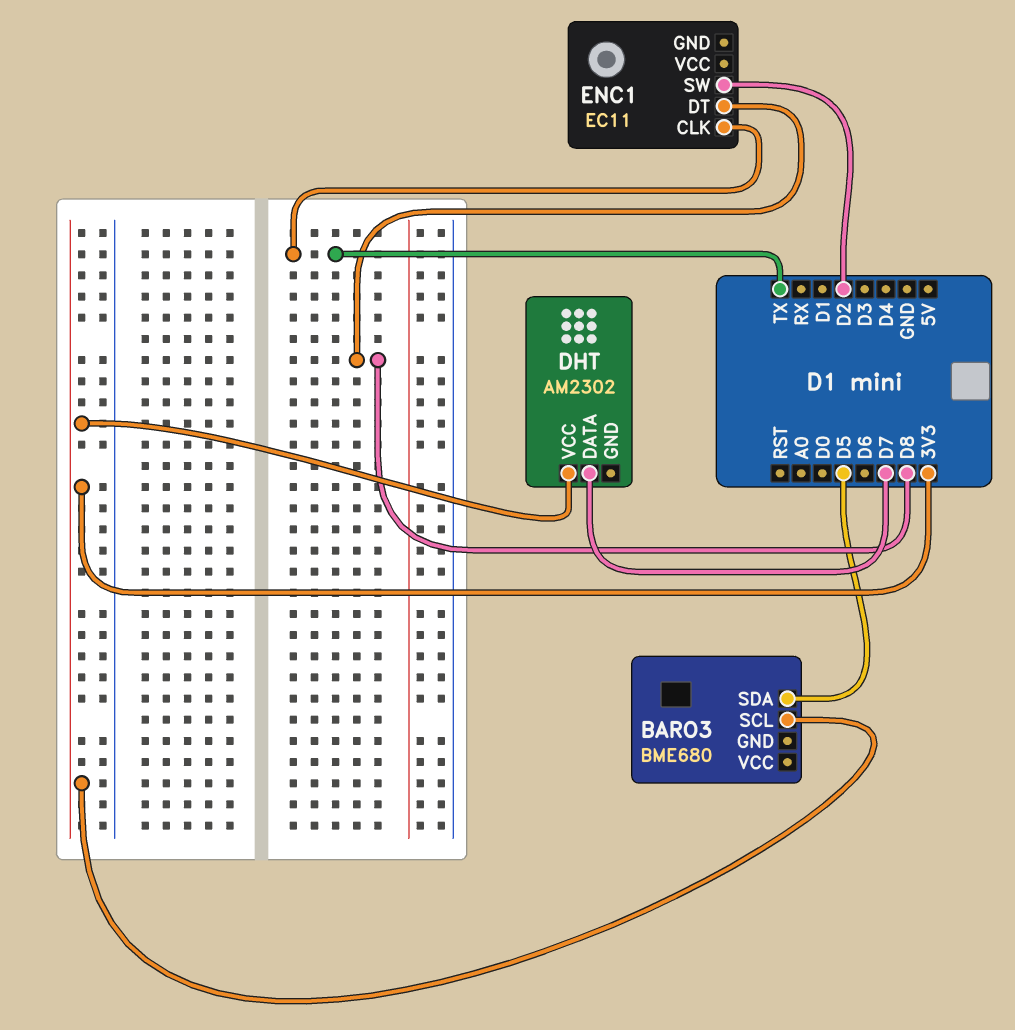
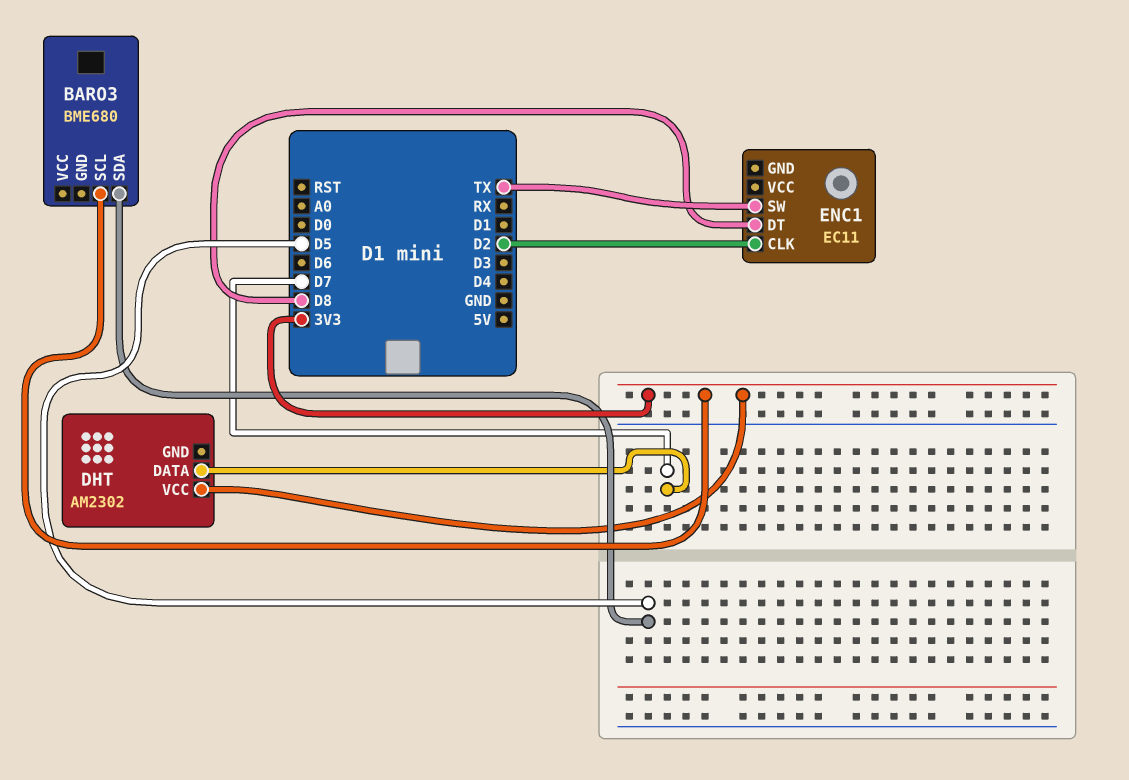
ENC1 pin CLK: TX -> D2
ENC1 pin SW: D2 -> TX

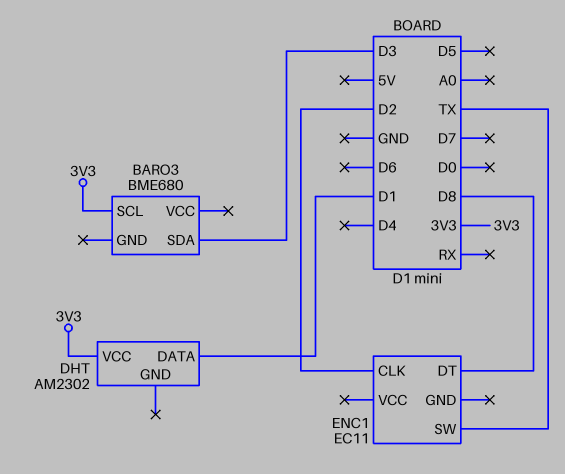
BARO3 pin SDA: D5 -> D3
DHT pin DATA: D7 -> D1

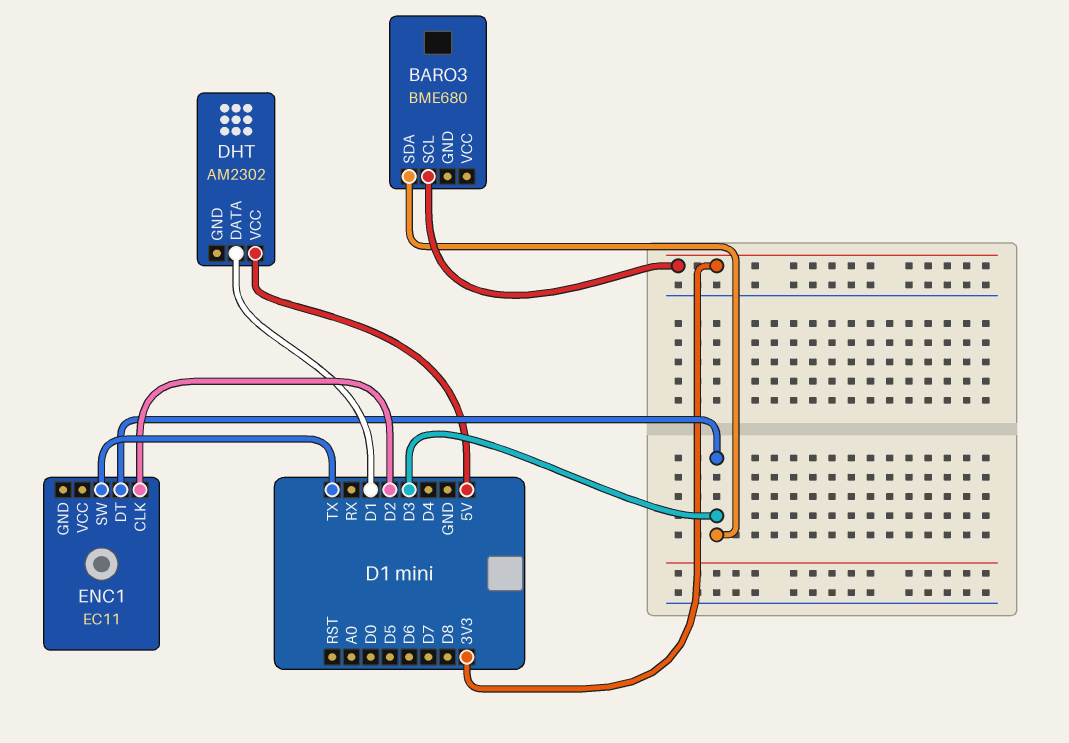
DHT pin VCC: 3V3 -> 5V
ENC1 pin DT: D8 -> D3

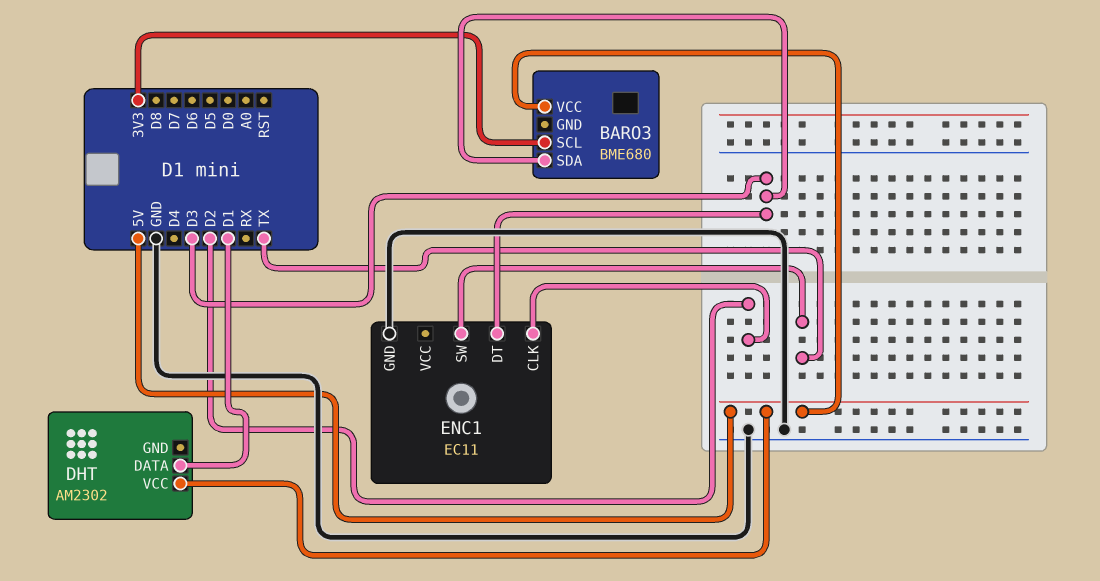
BARO3 pin VCC: none -> 5V
ENC1 pin GND: none -> GND

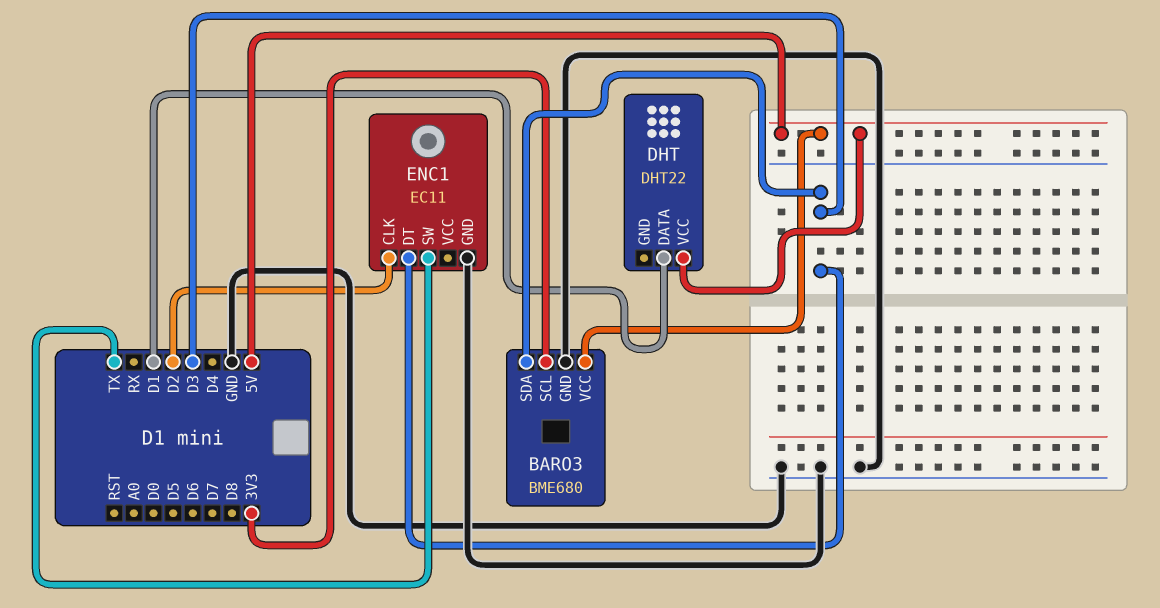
BARO3 pin GND: none -> GND
DHT: AM2302 -> DHT22

